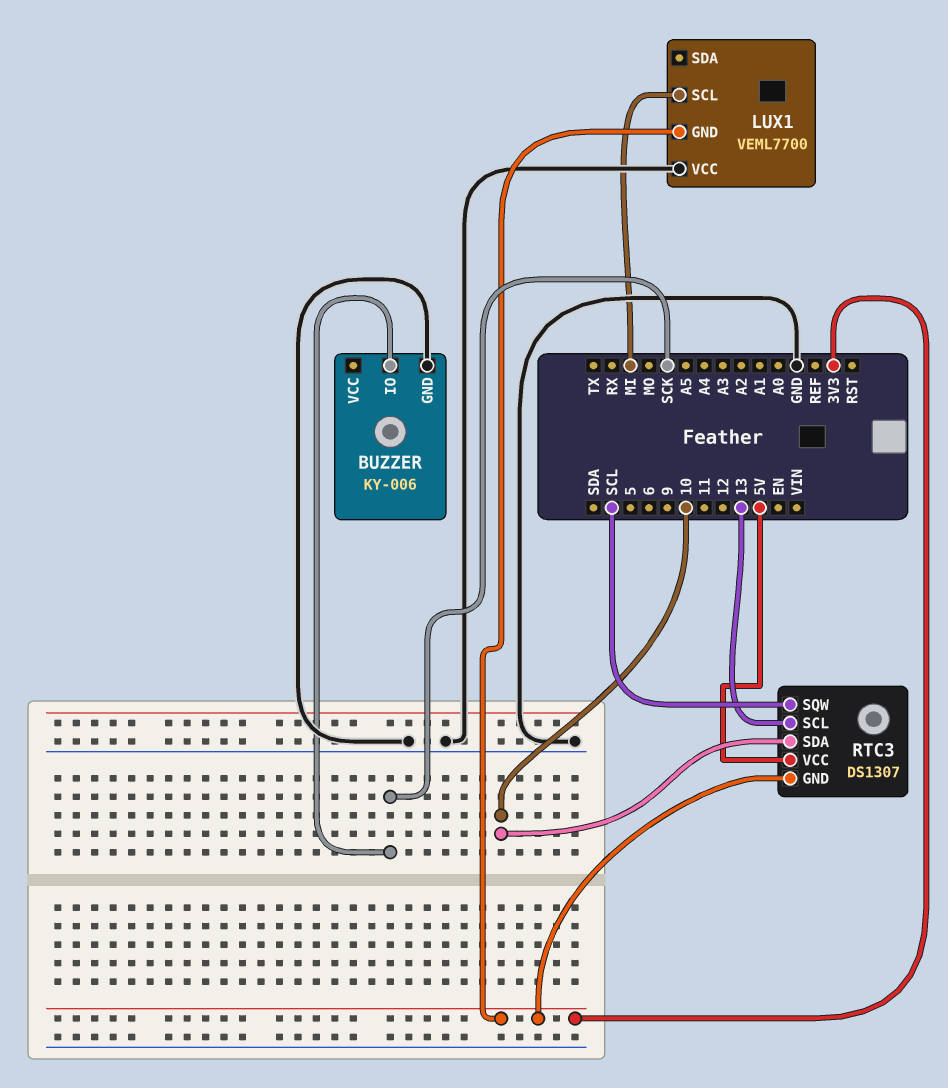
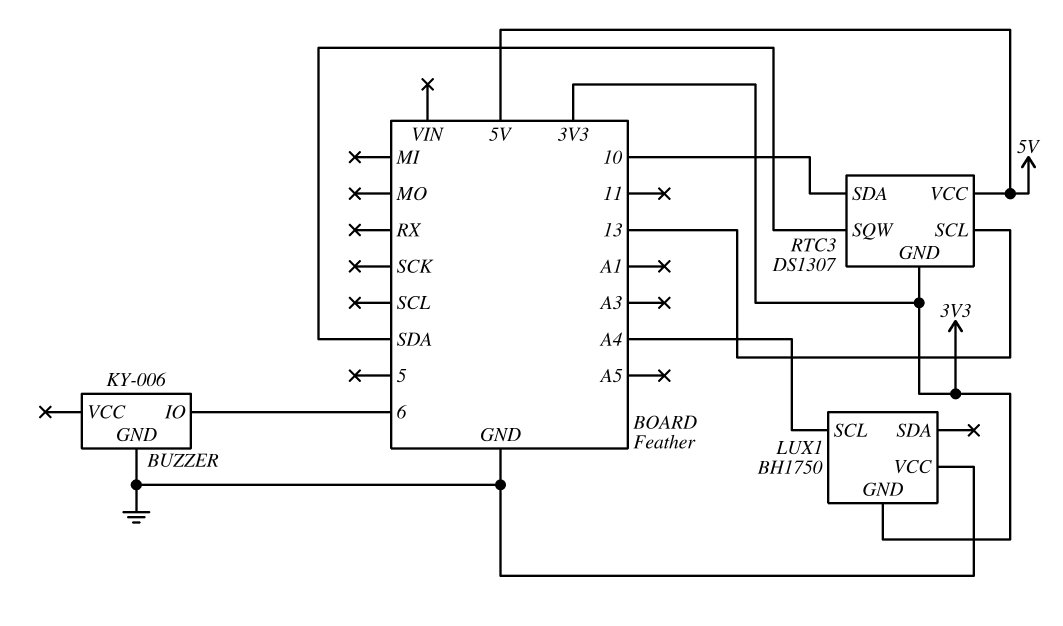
BUZZER pin IO: SCK -> 6
LUX1: VEML7700 -> BH1750
LUX1 pin SCL: MI -> A4
RTC3 pin SQW: SCL -> SDA

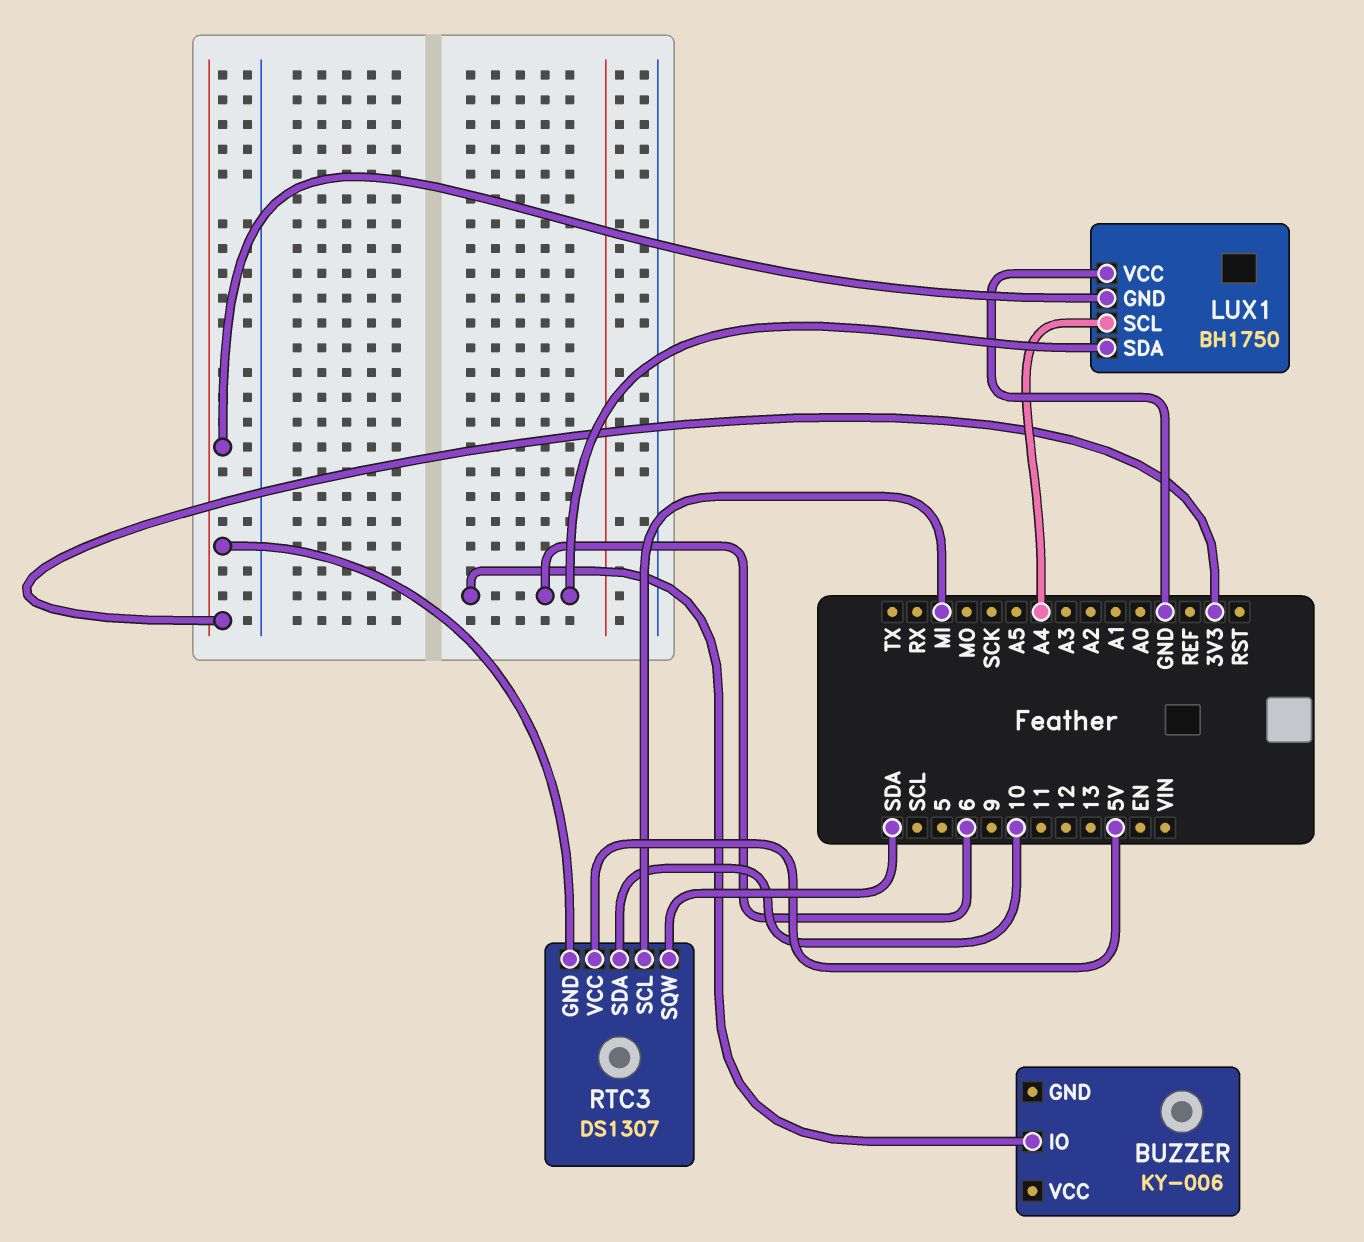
BUZZER pin GND: GND -> none
LUX1 pin SDA: none -> 6
RTC3 pin SCL: 13 -> MI

